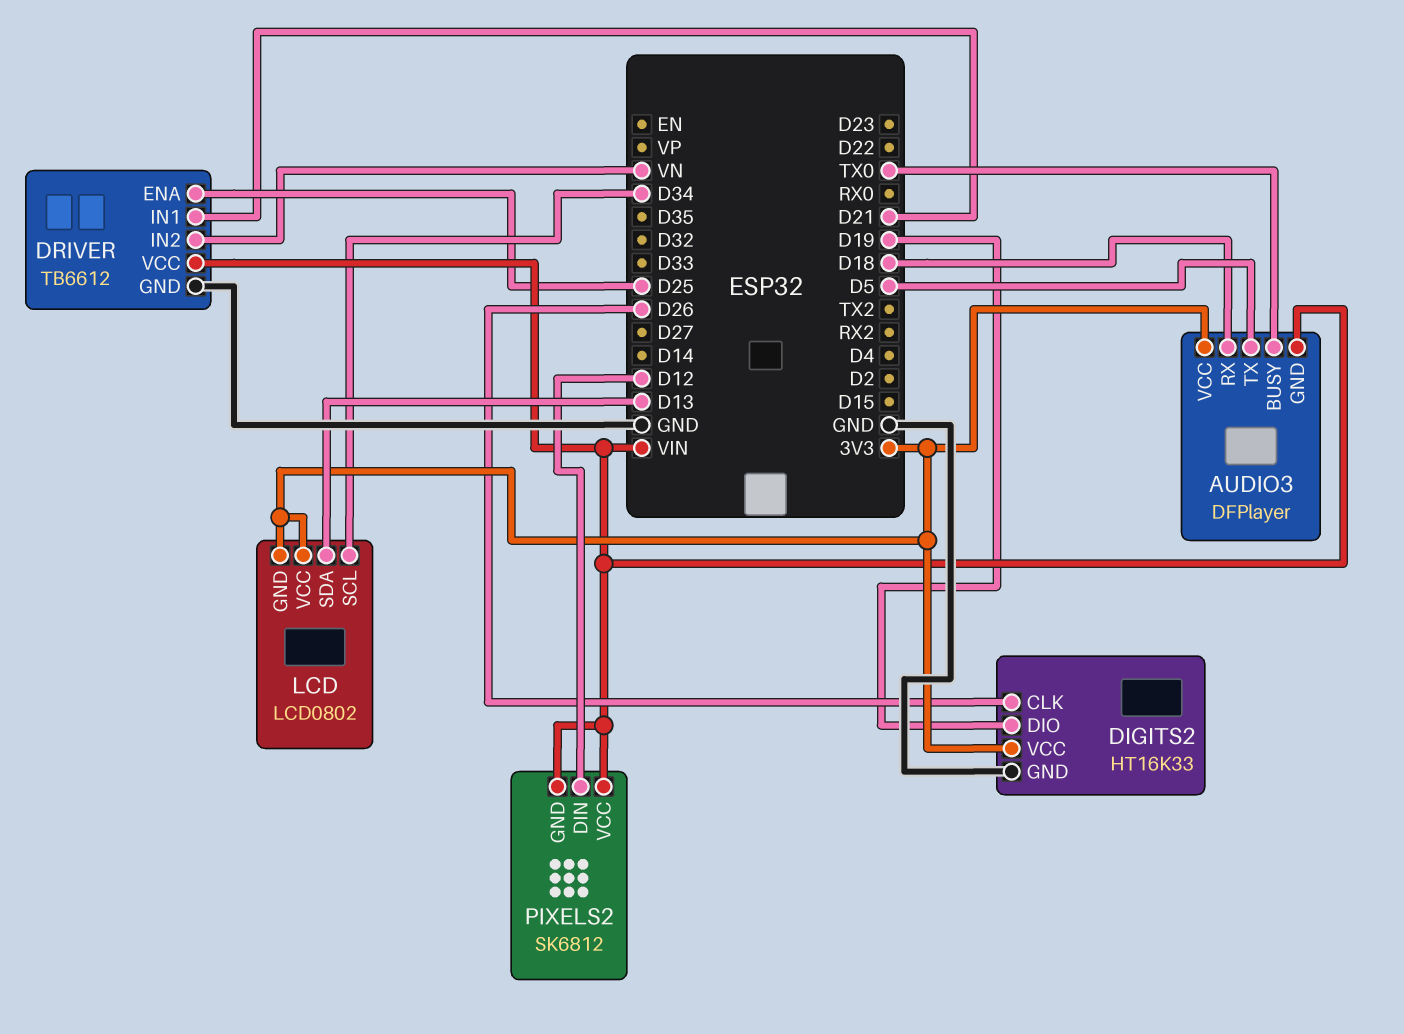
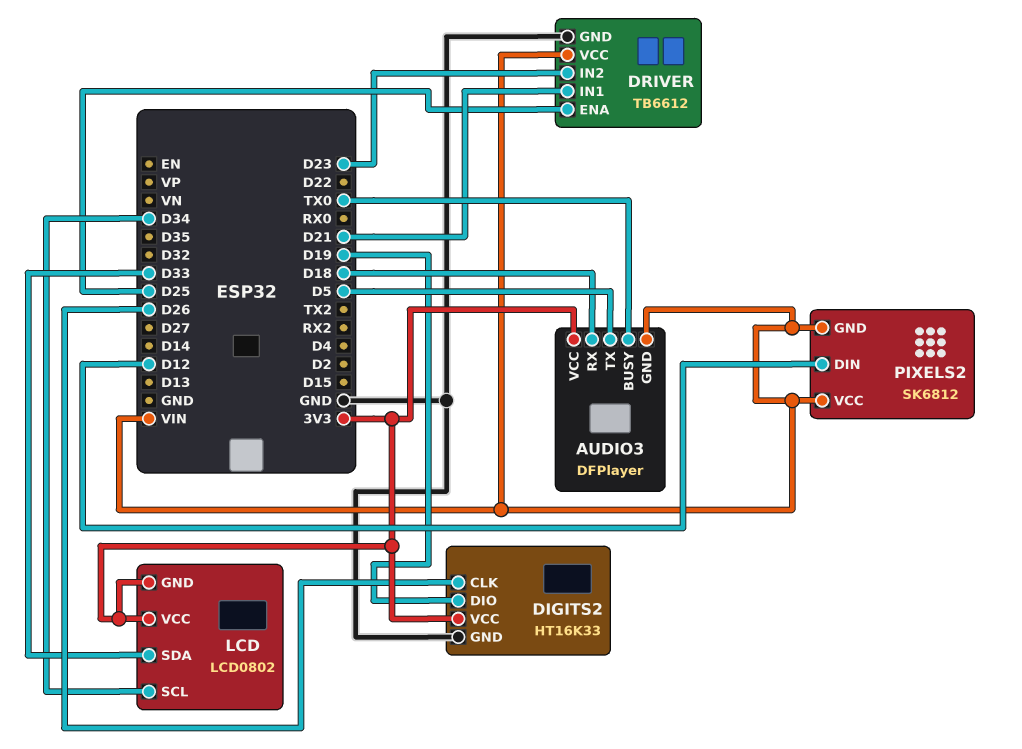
DRIVER pin IN2: VN -> D23
LCD pin SDA: D13 -> D33

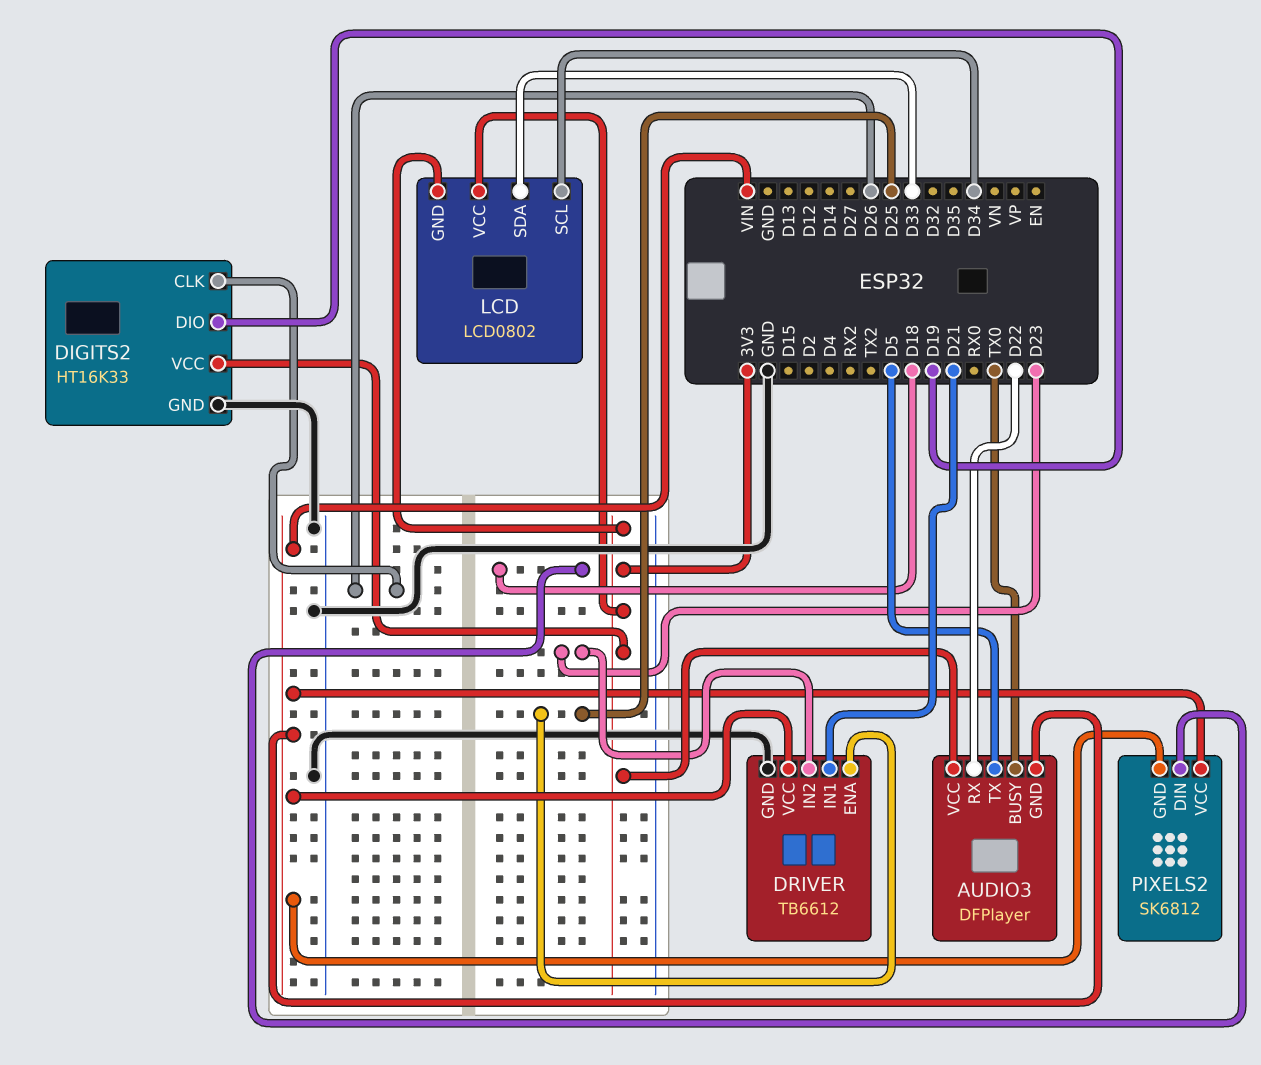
AUDIO3 pin RX: D18 -> D22
PIXELS2 pin DIN: D12 -> D18

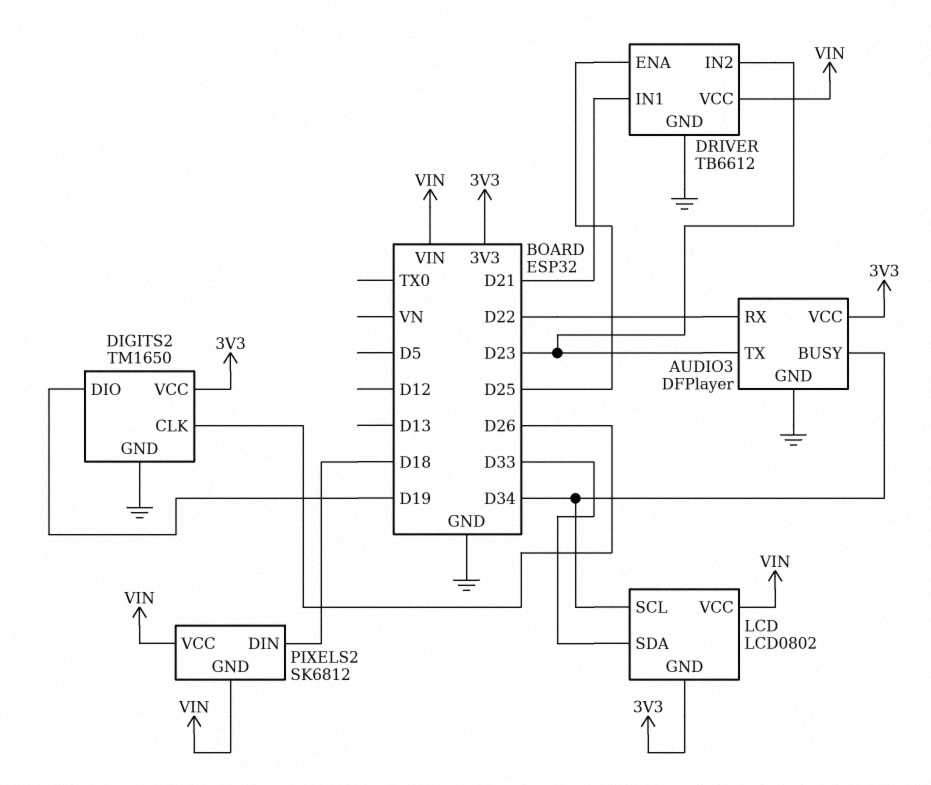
AUDIO3 pin BUSY: TX0 -> D34
AUDIO3 pin GND: VIN -> GND
AUDIO3 pin TX: D5 -> D23
DIGITS2: HT16K33 -> TM1650
LCD pin VCC: 3V3 -> VIN

